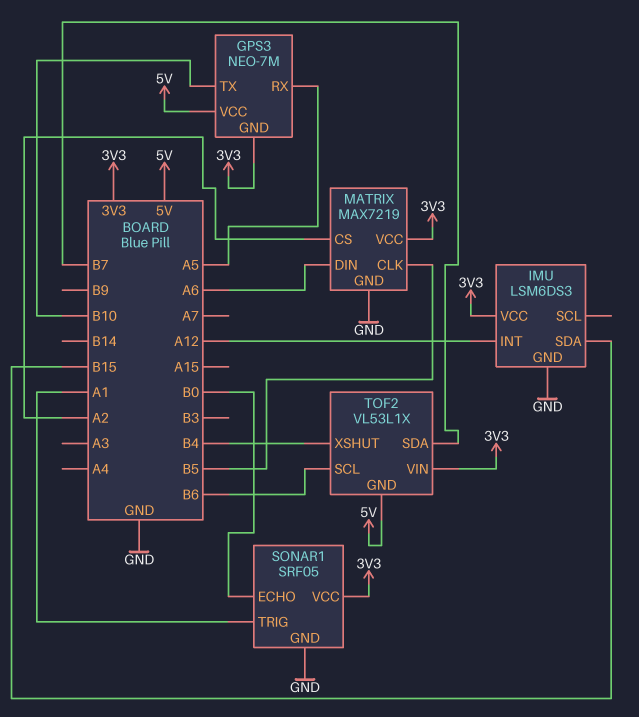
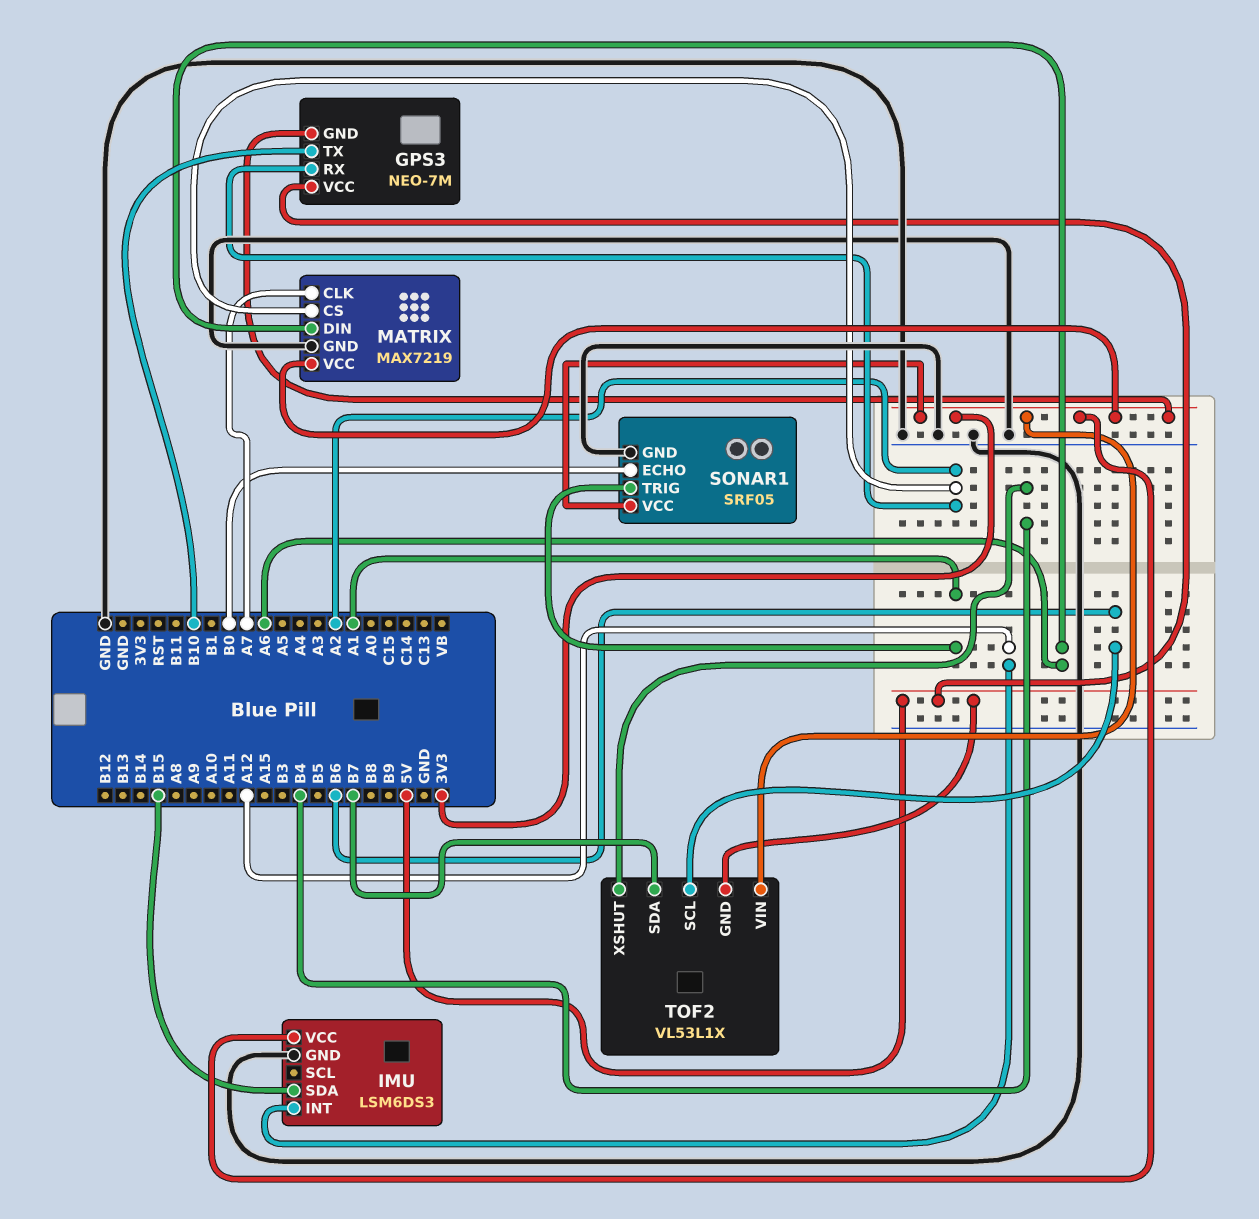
GPS3 pin RX: A5 -> A2
MATRIX pin CLK: B5 -> A7

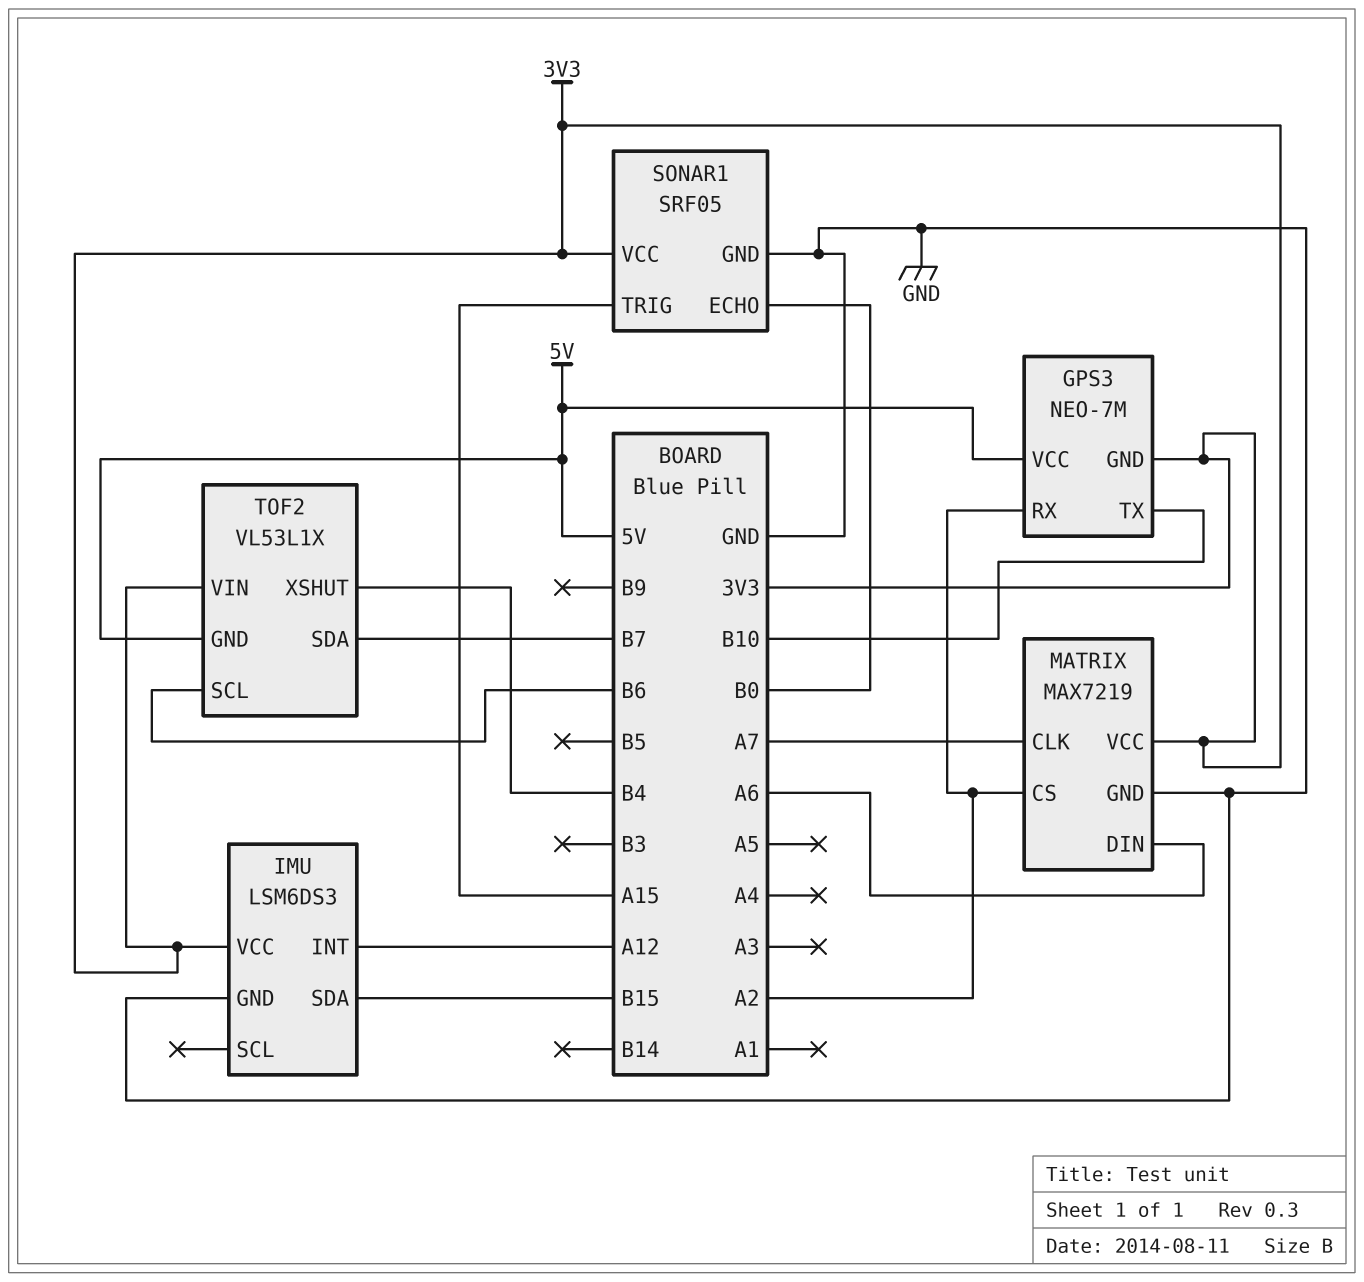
SONAR1 pin TRIG: A1 -> A15

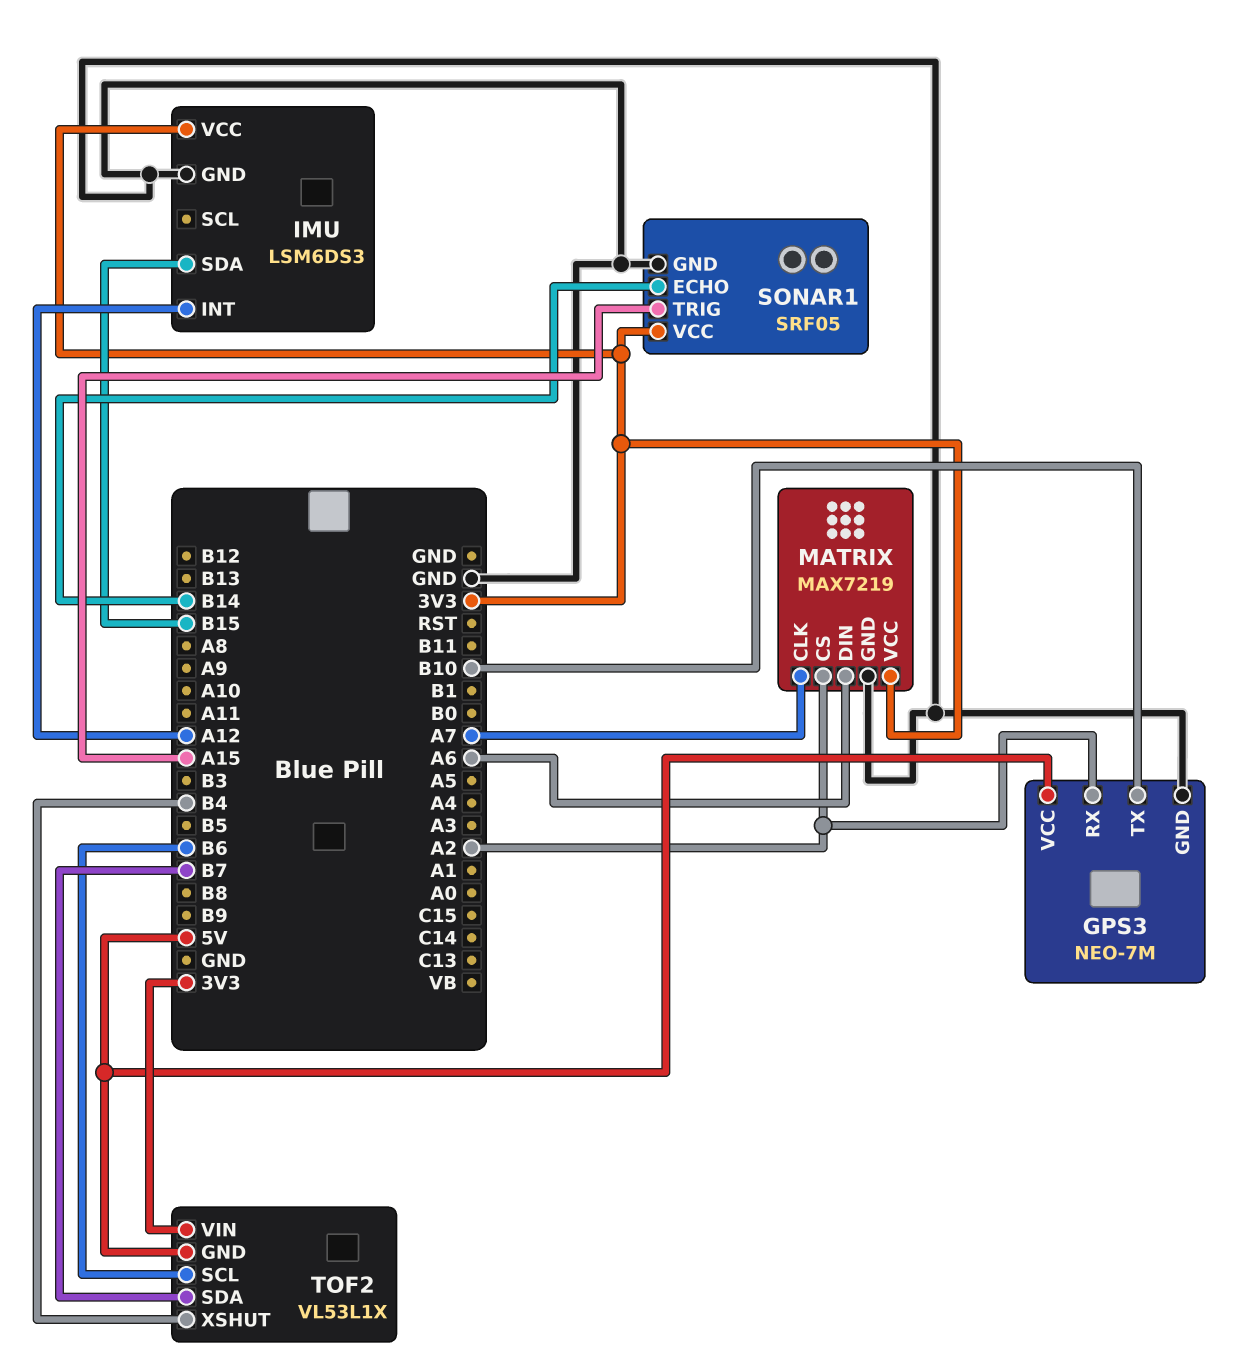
GPS3 pin GND: 3V3 -> GND
SONAR1 pin ECHO: B0 -> B14

